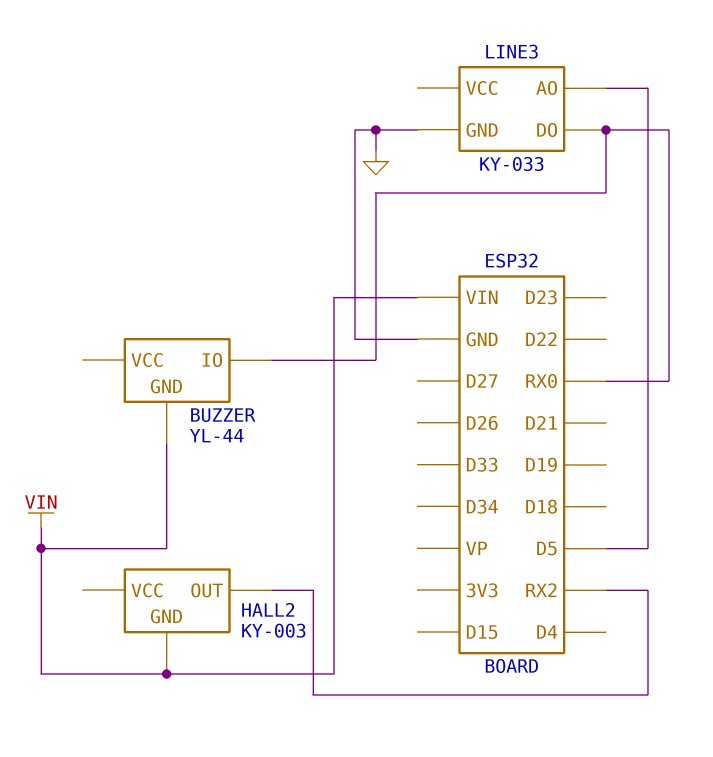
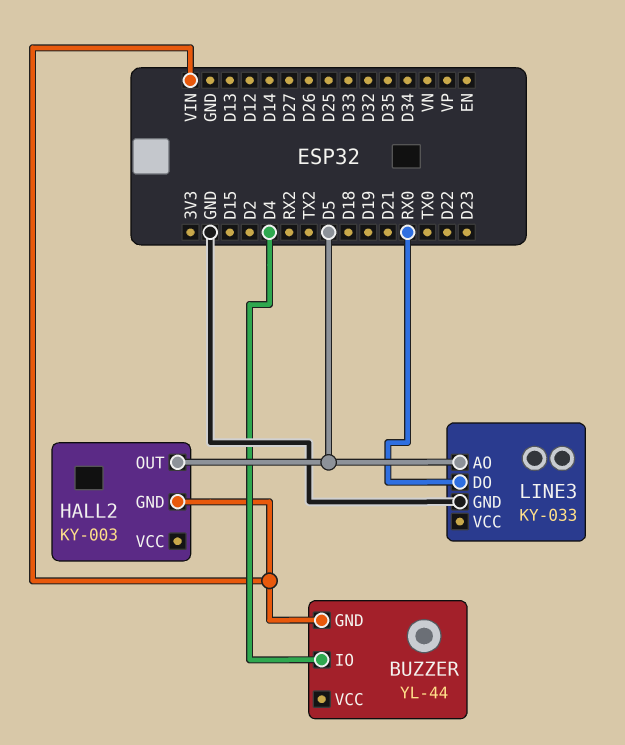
BUZZER pin IO: RX0 -> D4
HALL2 pin OUT: RX2 -> D5

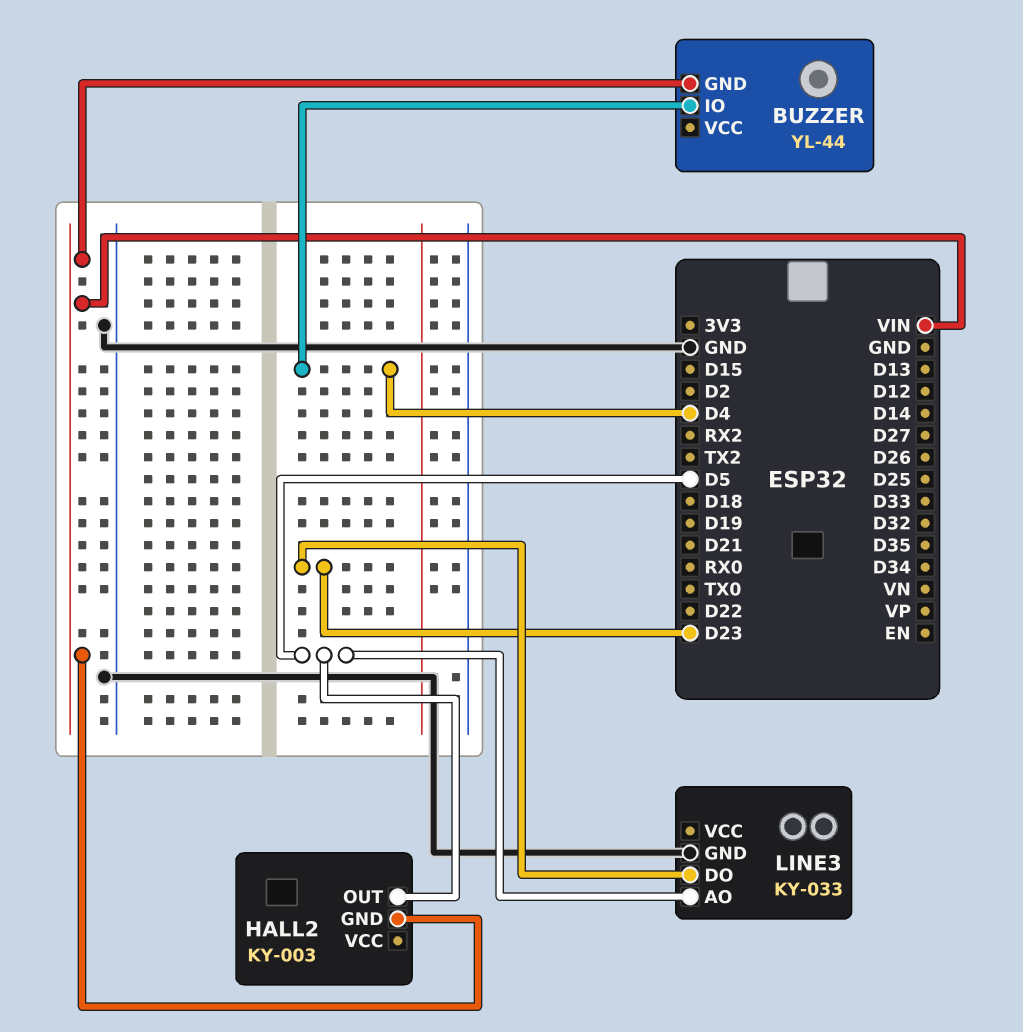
LINE3 pin DO: RX0 -> D23

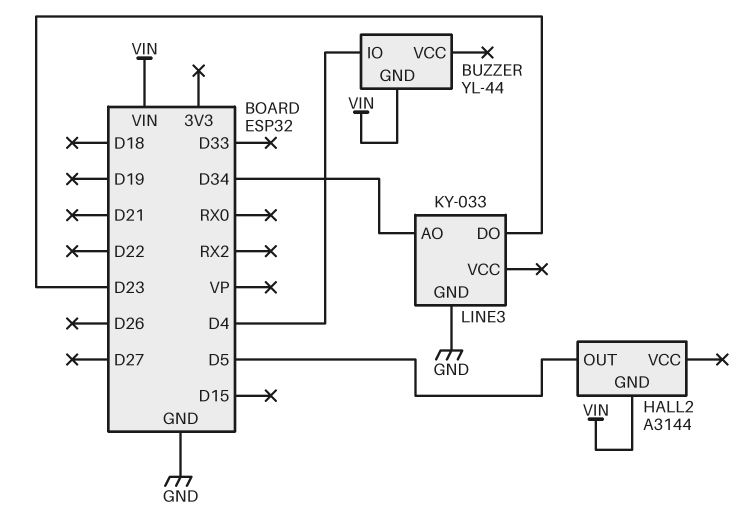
HALL2: KY-003 -> A3144
LINE3 pin AO: D5 -> D34

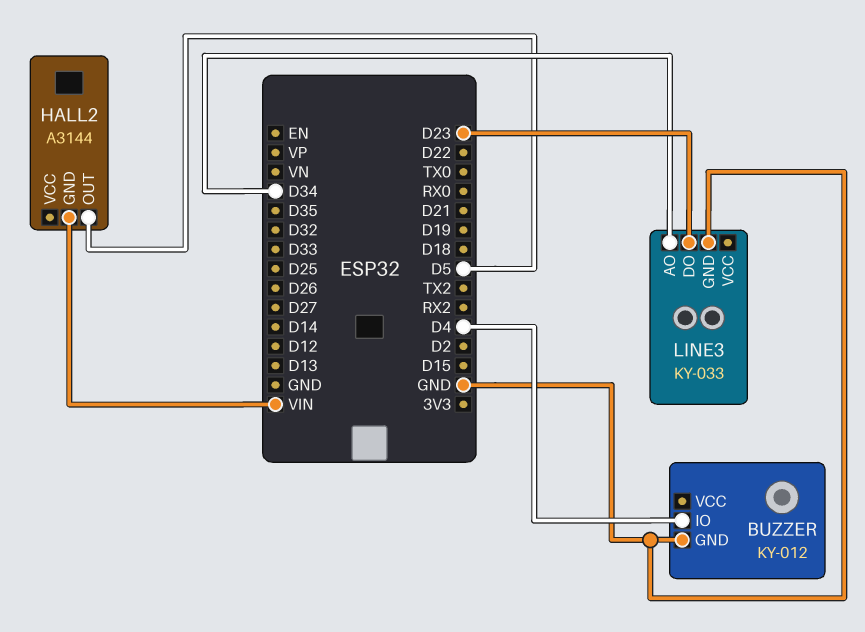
BUZZER: YL-44 -> KY-012
BUZZER pin GND: VIN -> GND

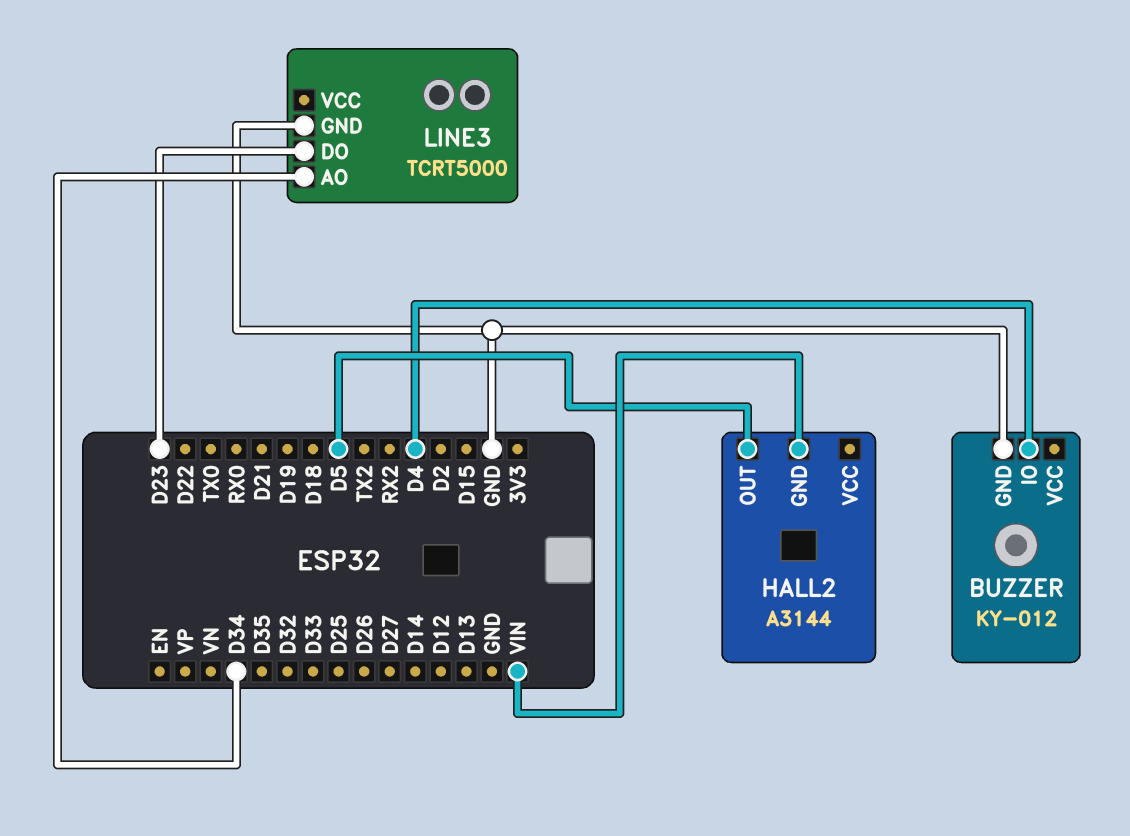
LINE3: KY-033 -> TCRT5000

